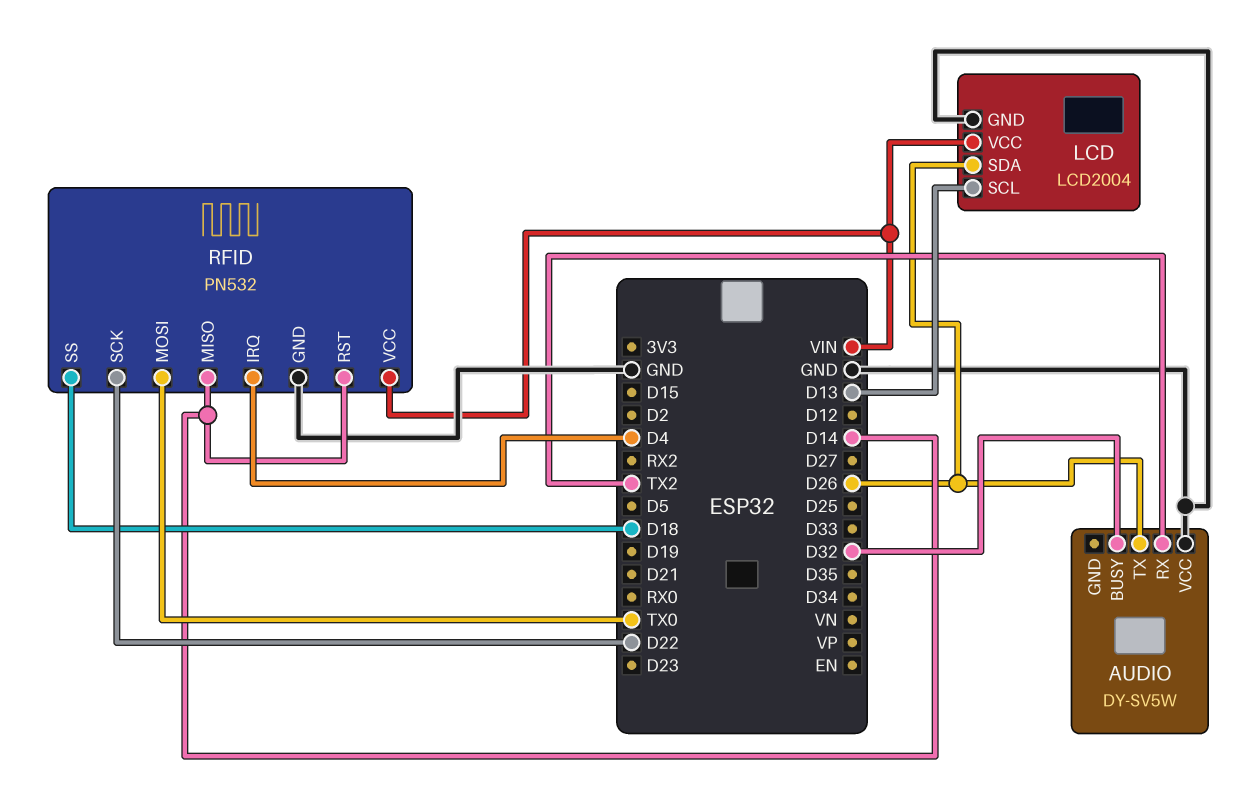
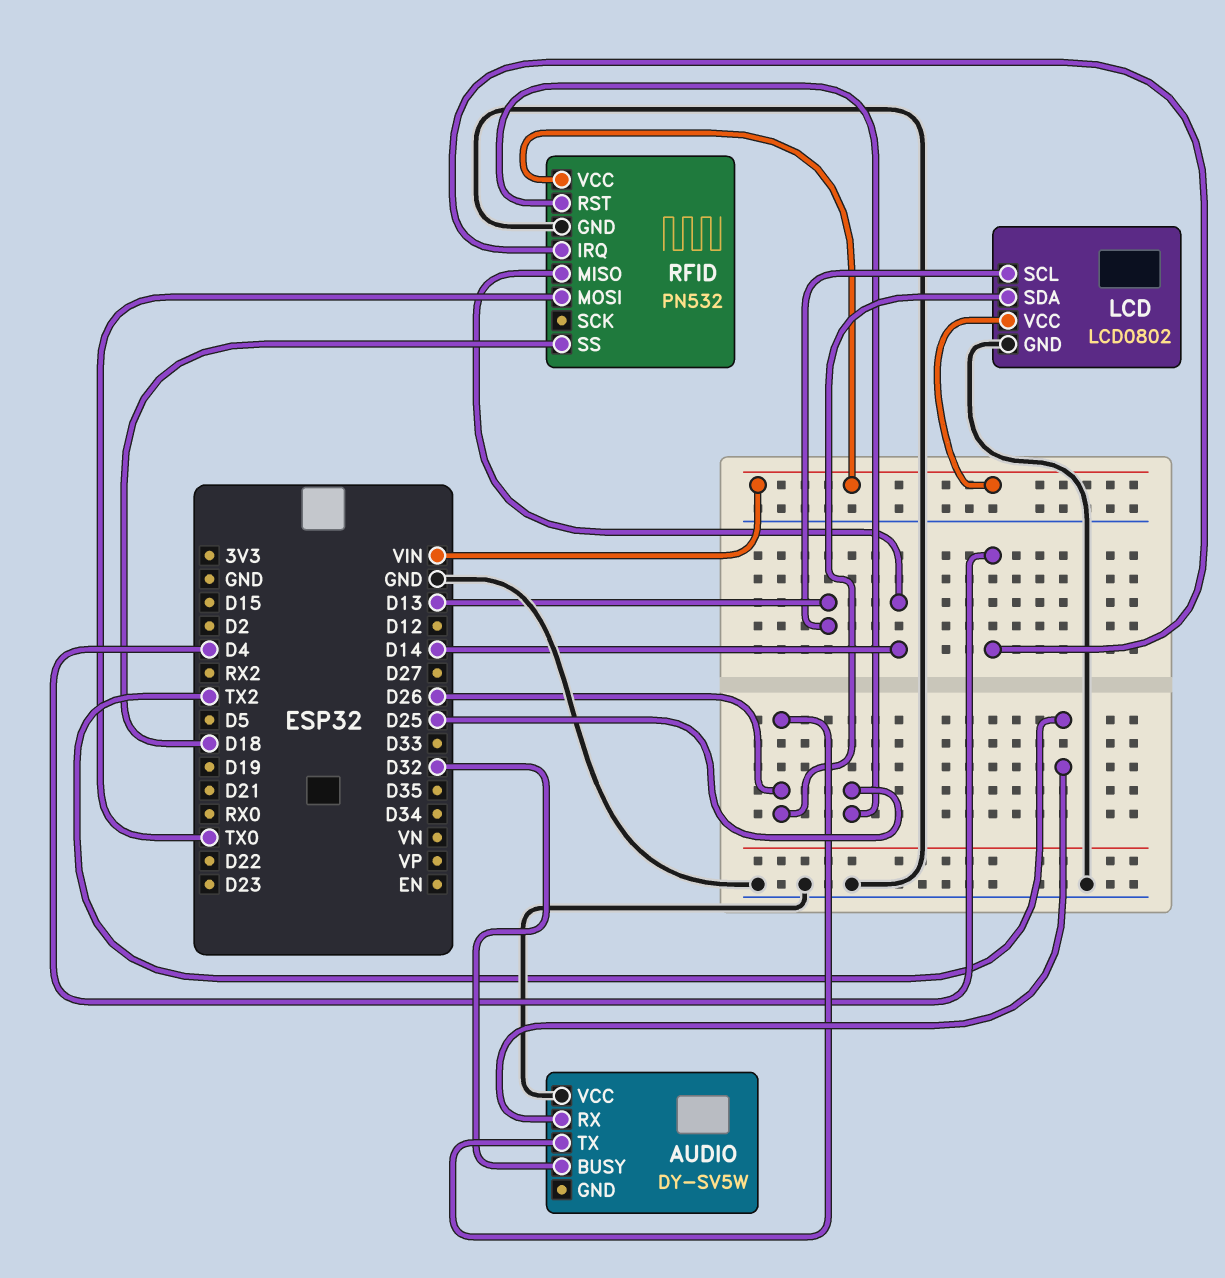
LCD: LCD2004 -> LCD0802
RFID pin RST: D14 -> D25
RFID pin SCK: D22 -> none

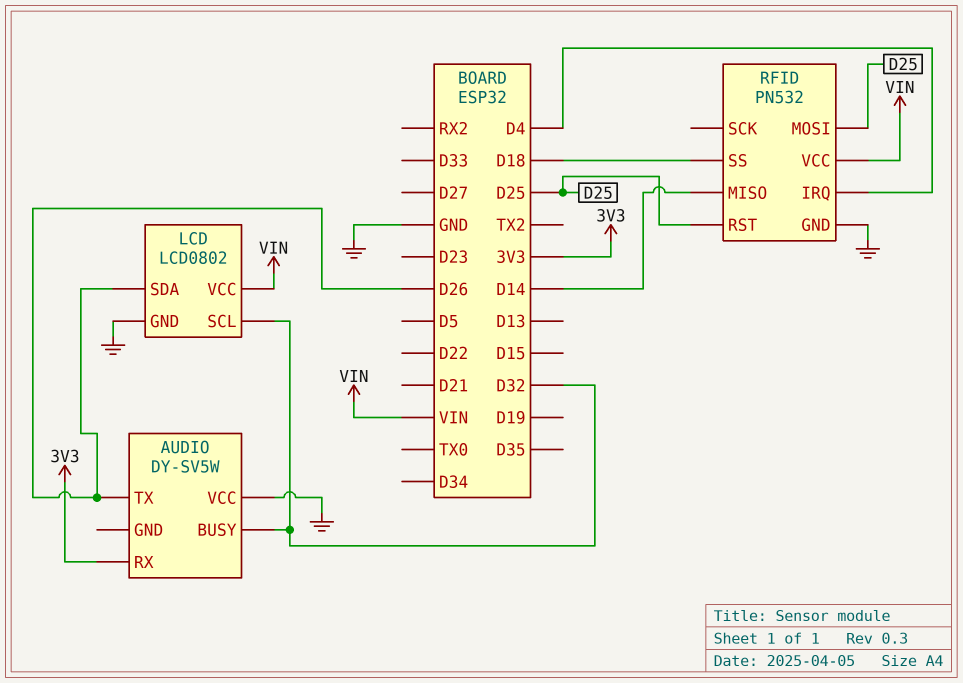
AUDIO pin RX: TX2 -> 3V3
LCD pin SCL: D13 -> D32
RFID pin MOSI: TX0 -> D25

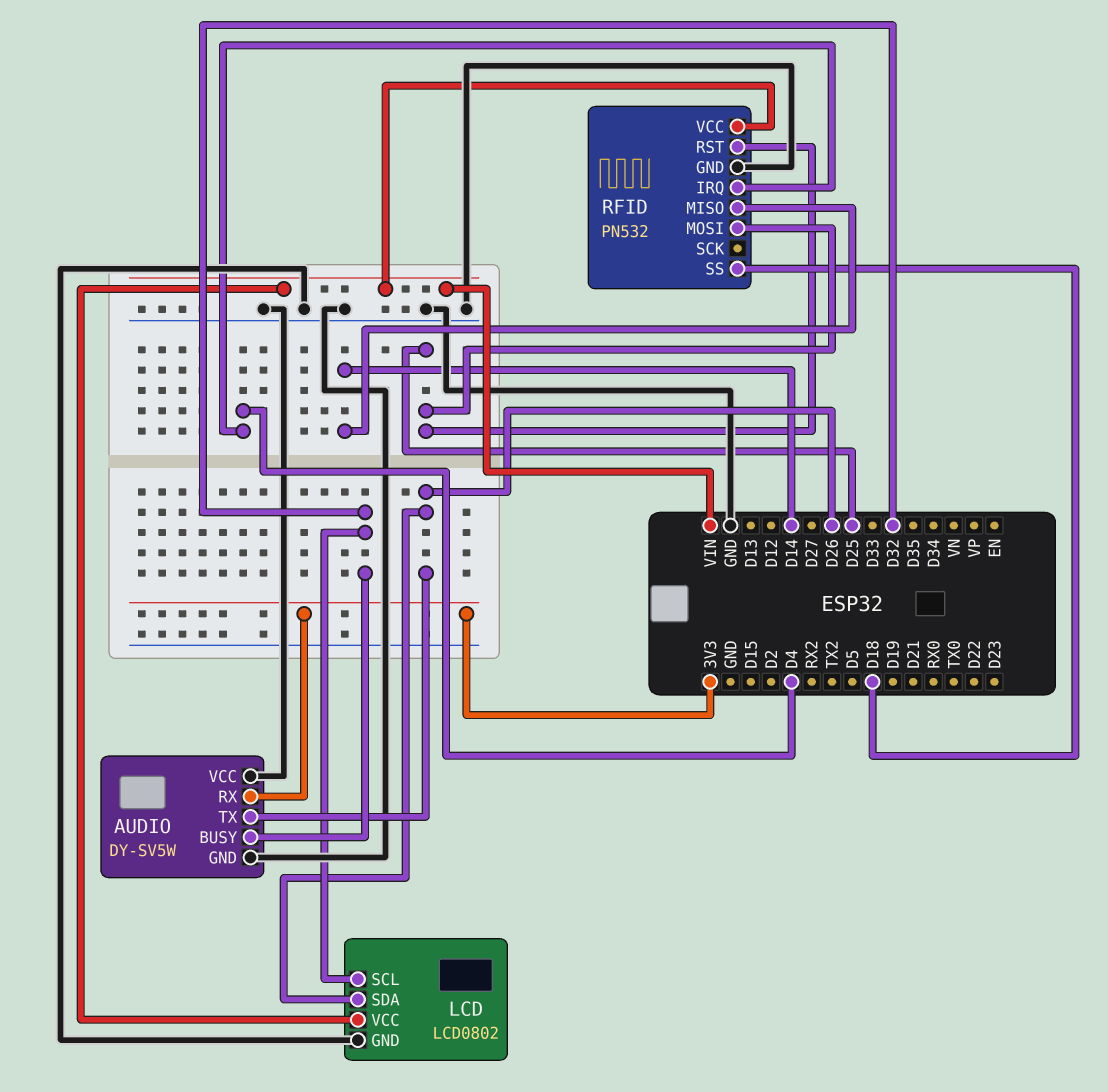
AUDIO pin GND: none -> GND

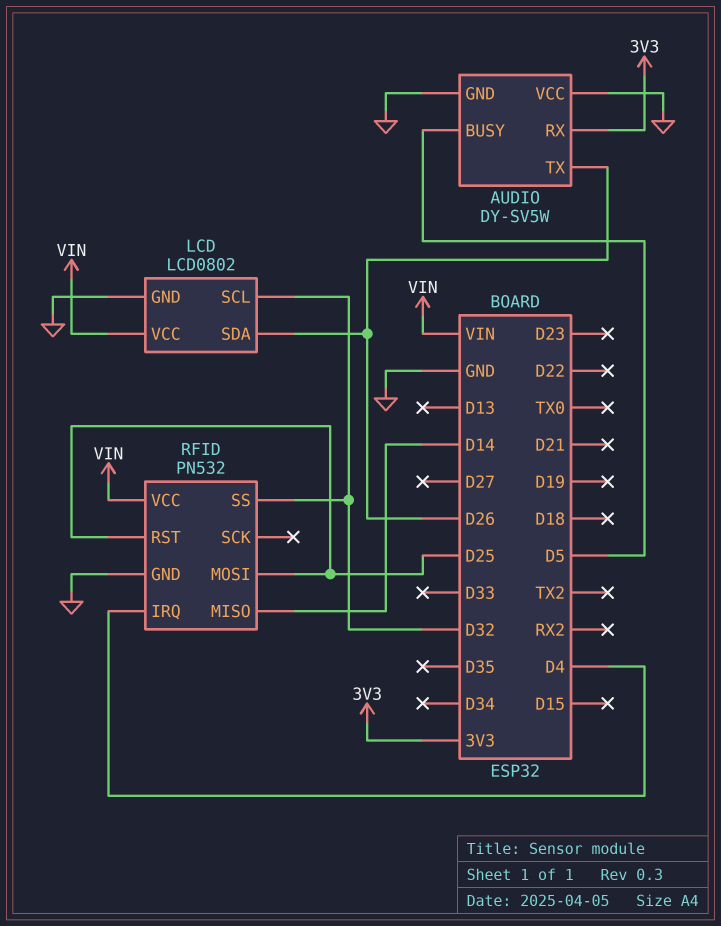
AUDIO pin BUSY: D32 -> D5
RFID pin SS: D18 -> D32

